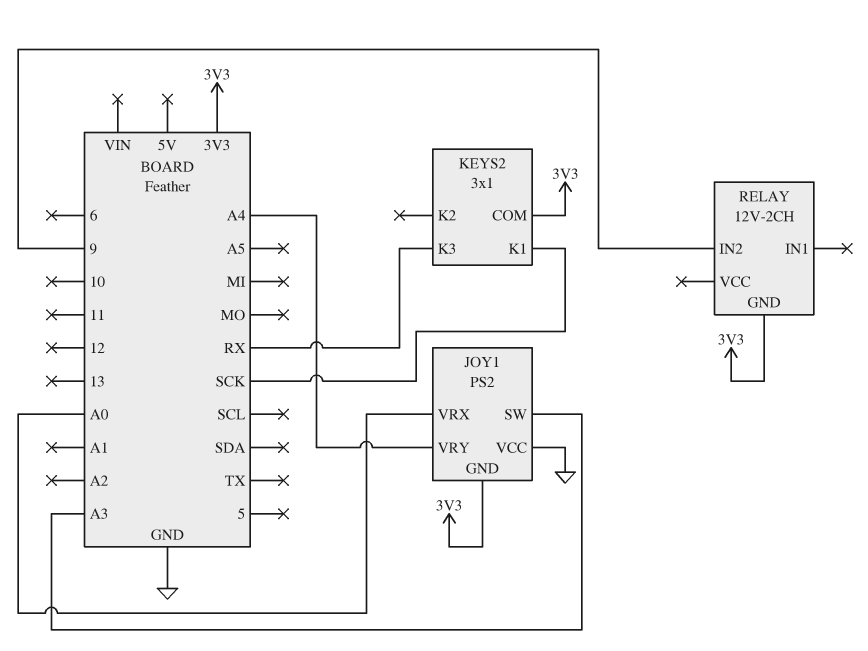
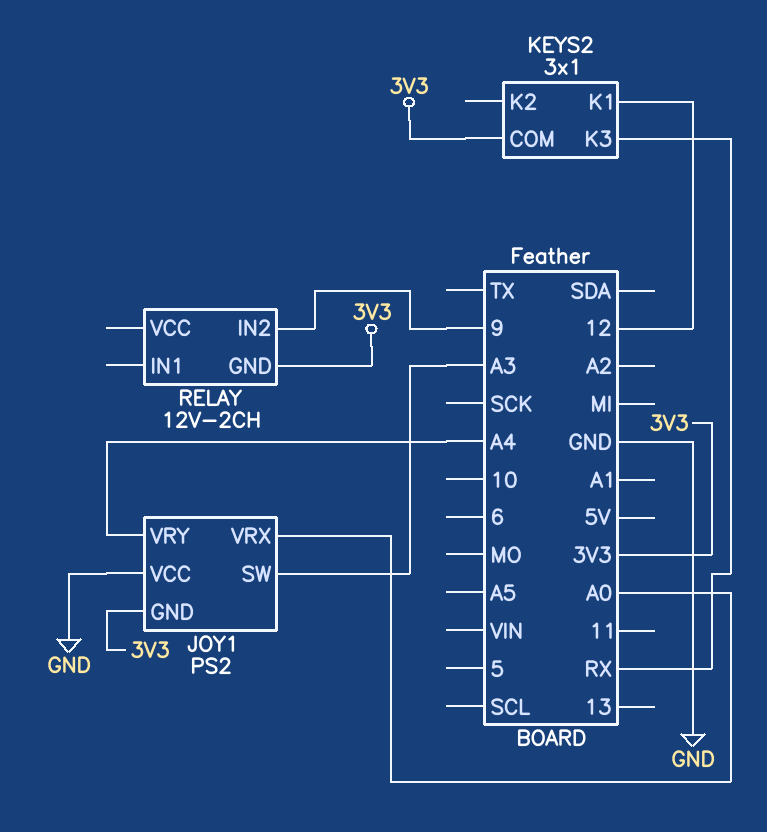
KEYS2 pin K1: SCK -> 12

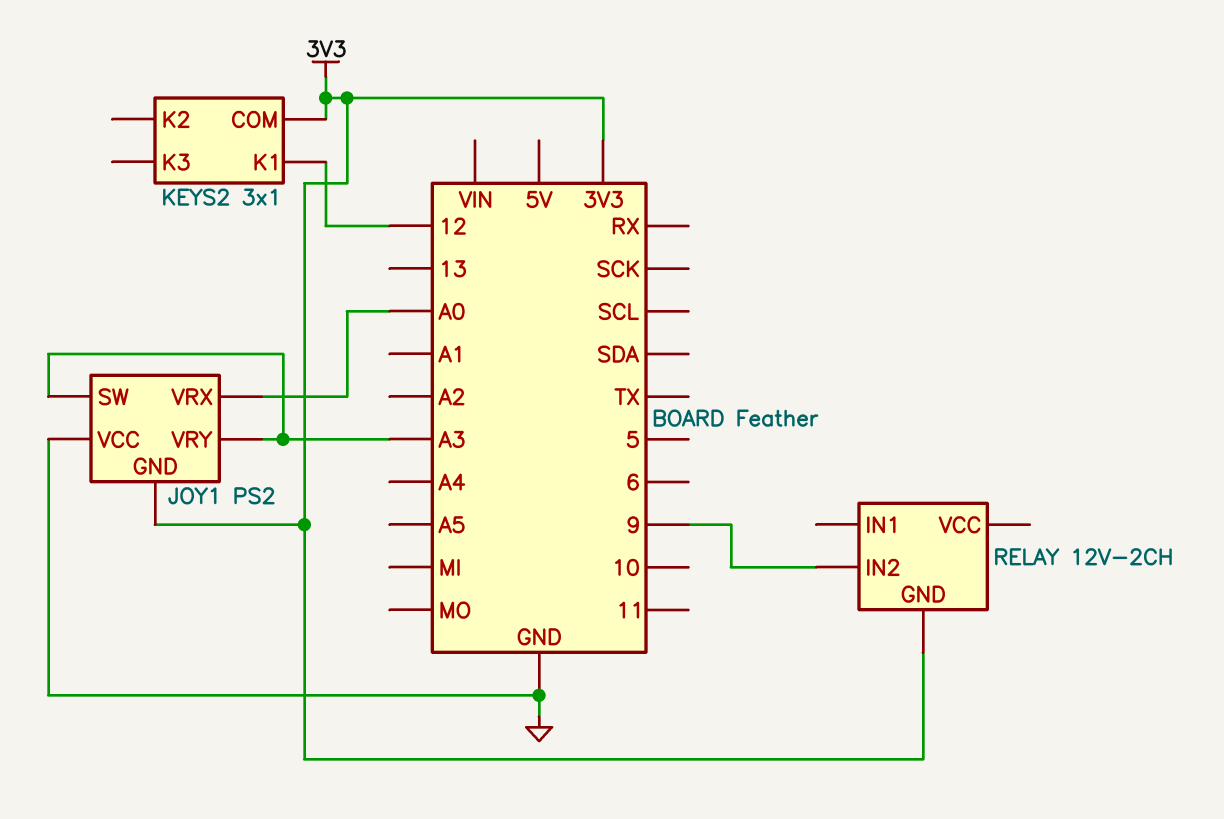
JOY1 pin VRY: A4 -> A3
KEYS2 pin K3: RX -> none

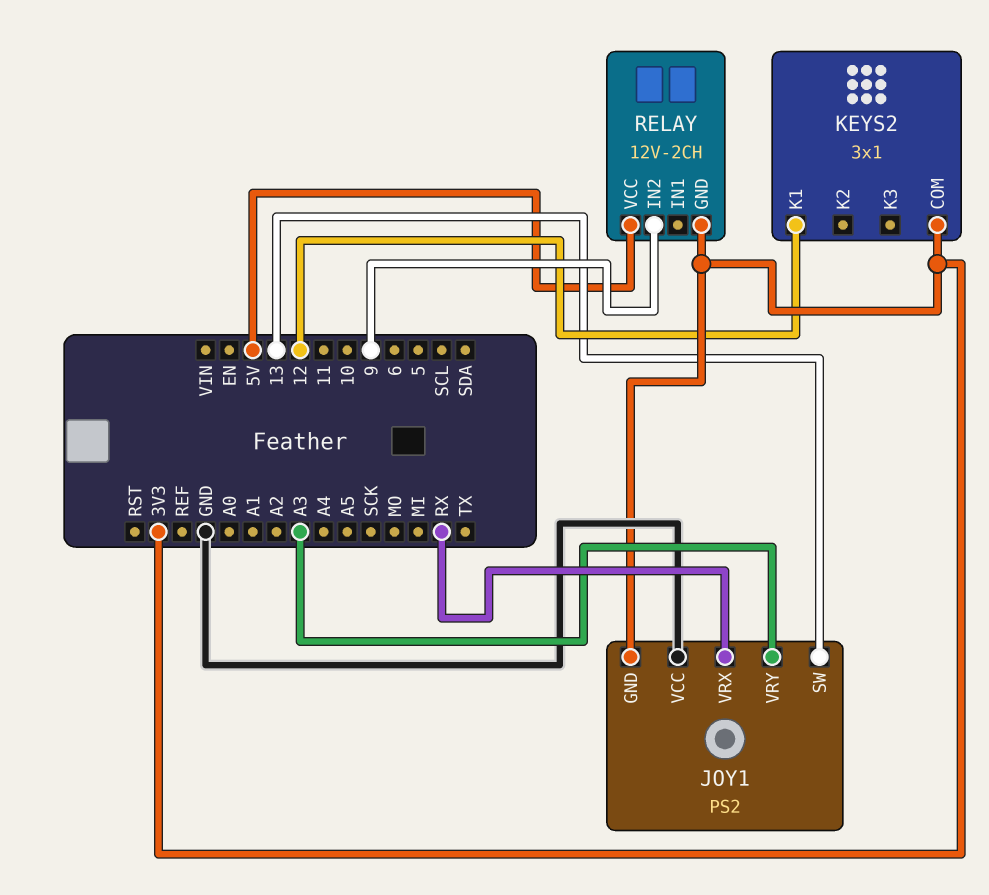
JOY1 pin SW: A3 -> 13
JOY1 pin VRX: A0 -> RX
RELAY pin VCC: none -> 5V

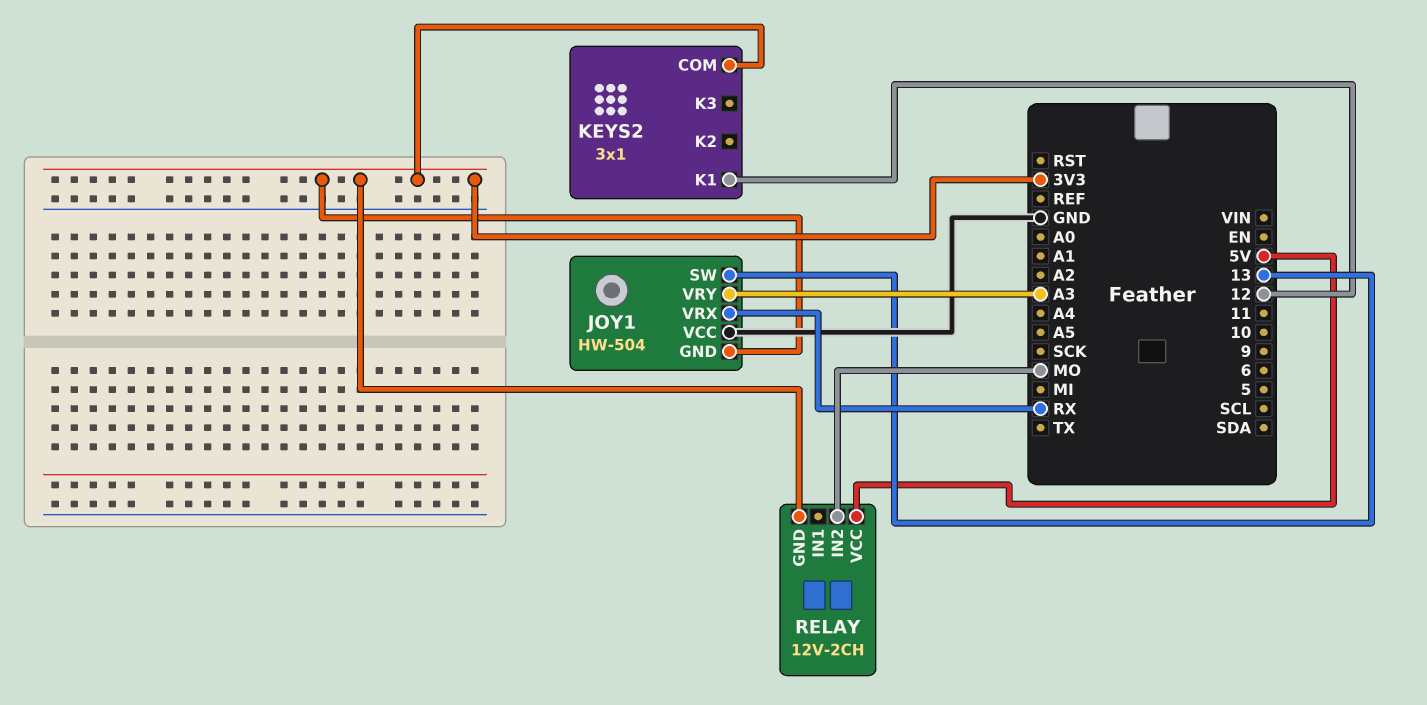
JOY1: PS2 -> HW-504
RELAY pin IN2: 9 -> MO

